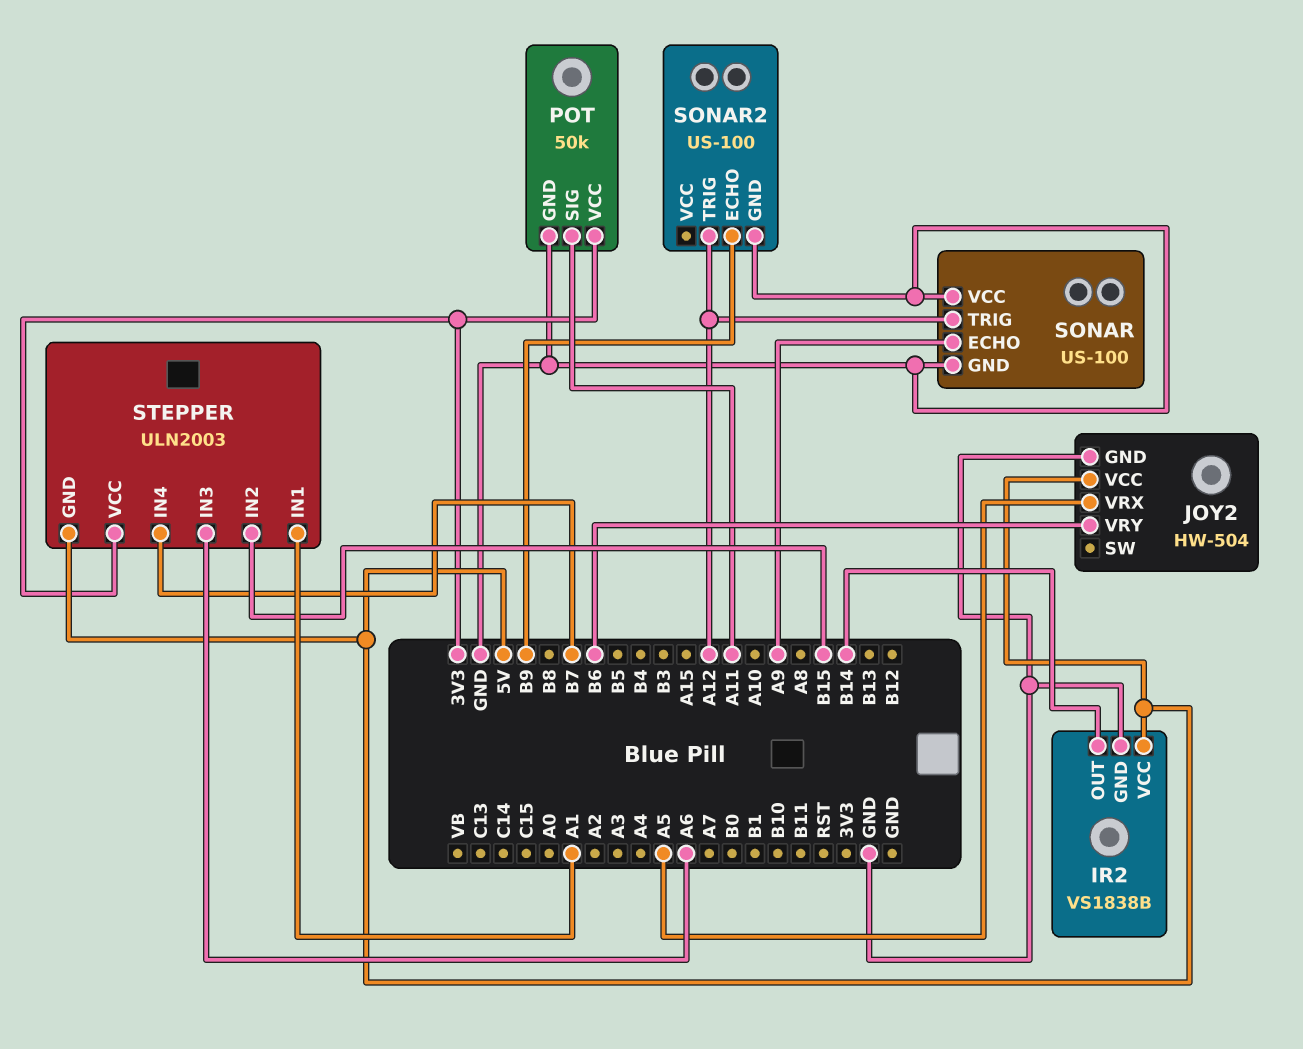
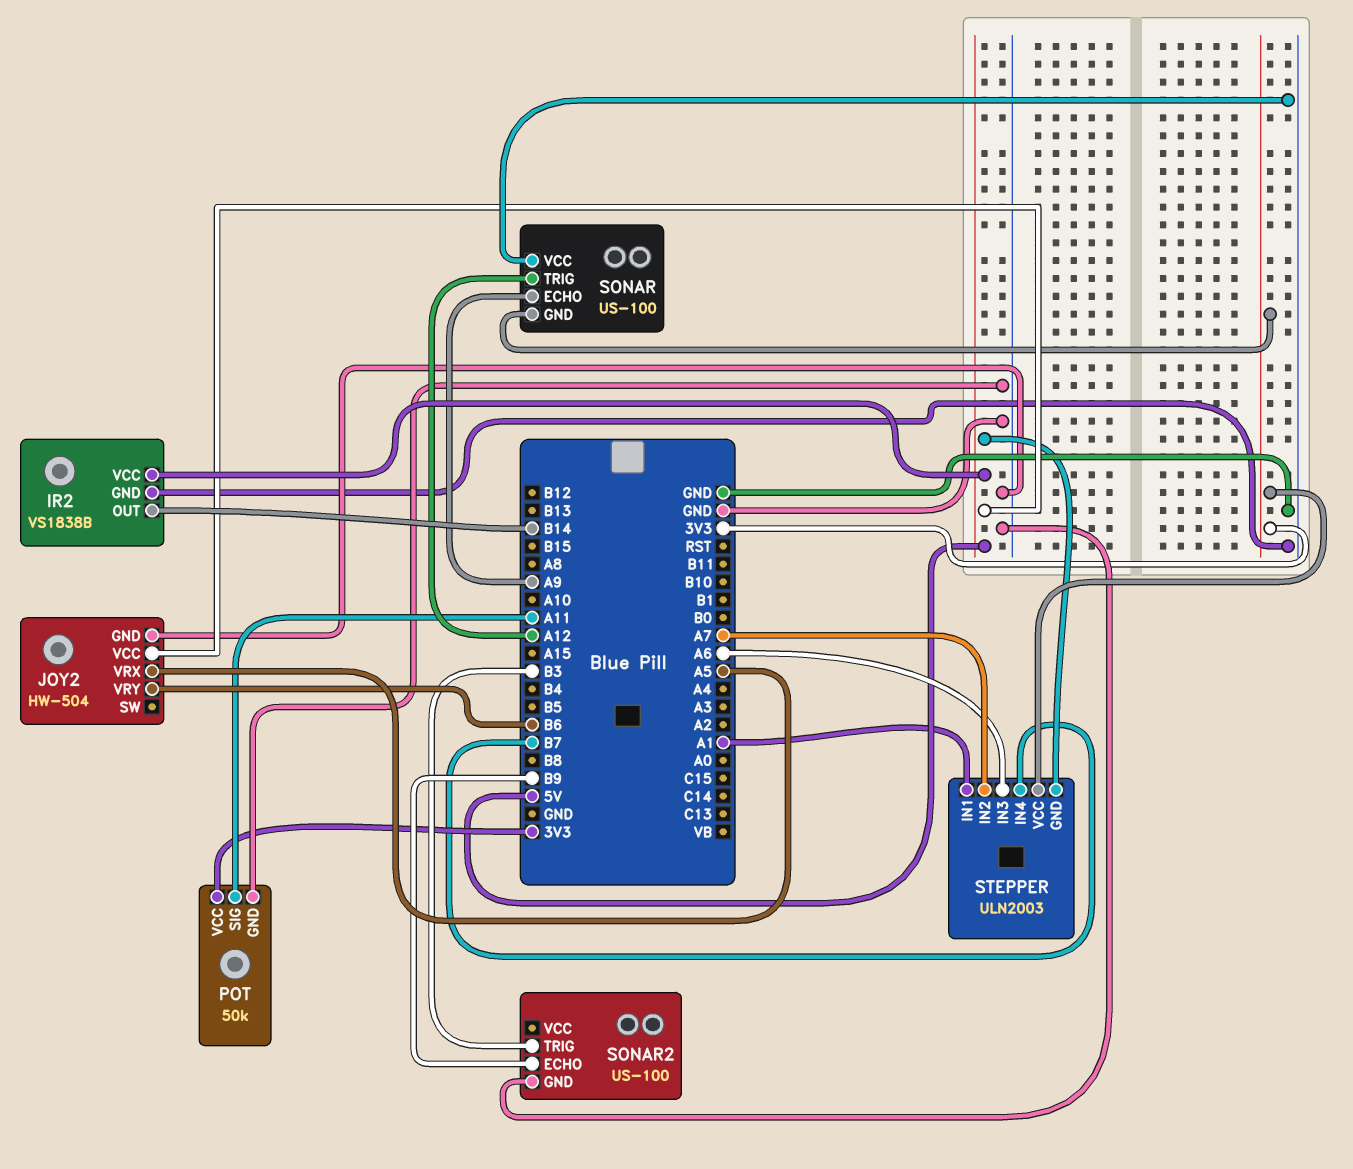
SONAR pin GND: GND -> 3V3
SONAR2 pin TRIG: A12 -> B3
STEPPER pin IN2: B15 -> A7

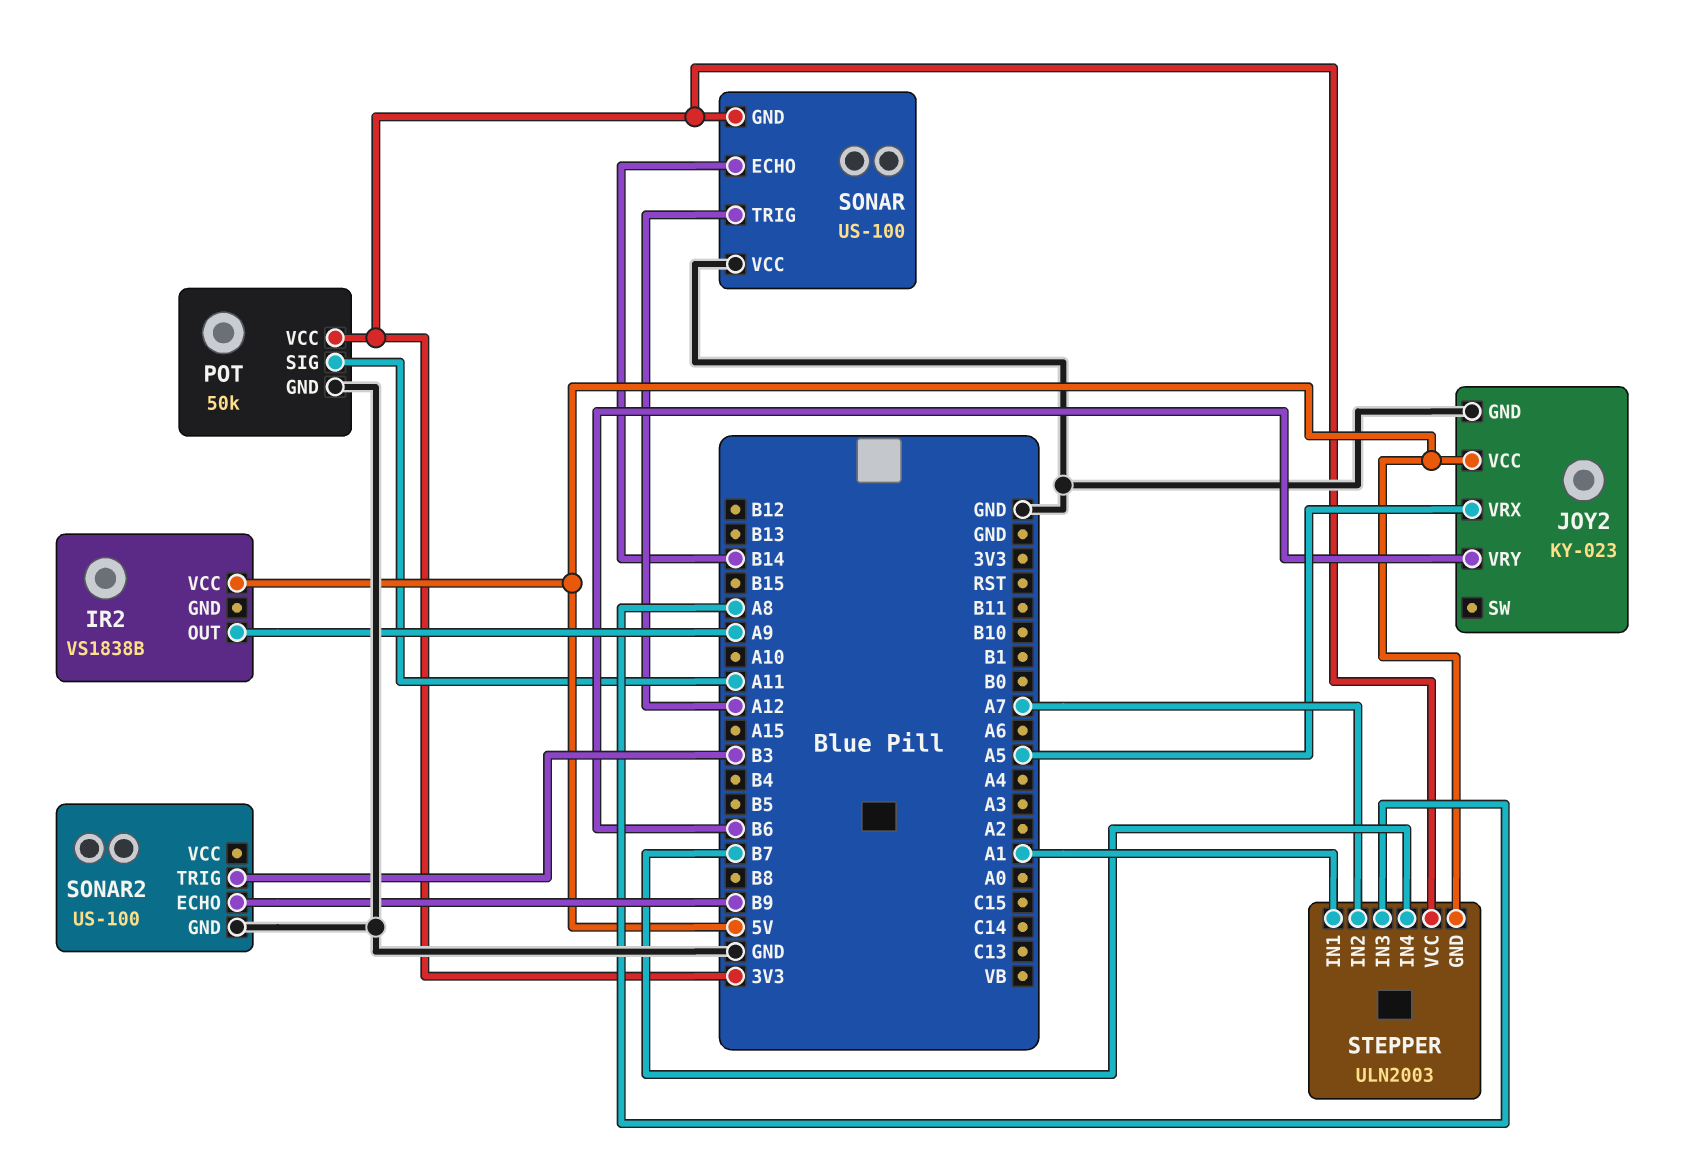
IR2 pin GND: GND -> none
IR2 pin OUT: B14 -> A9
JOY2: HW-504 -> KY-023
SONAR pin ECHO: A9 -> B14
STEPPER pin IN3: A6 -> A8

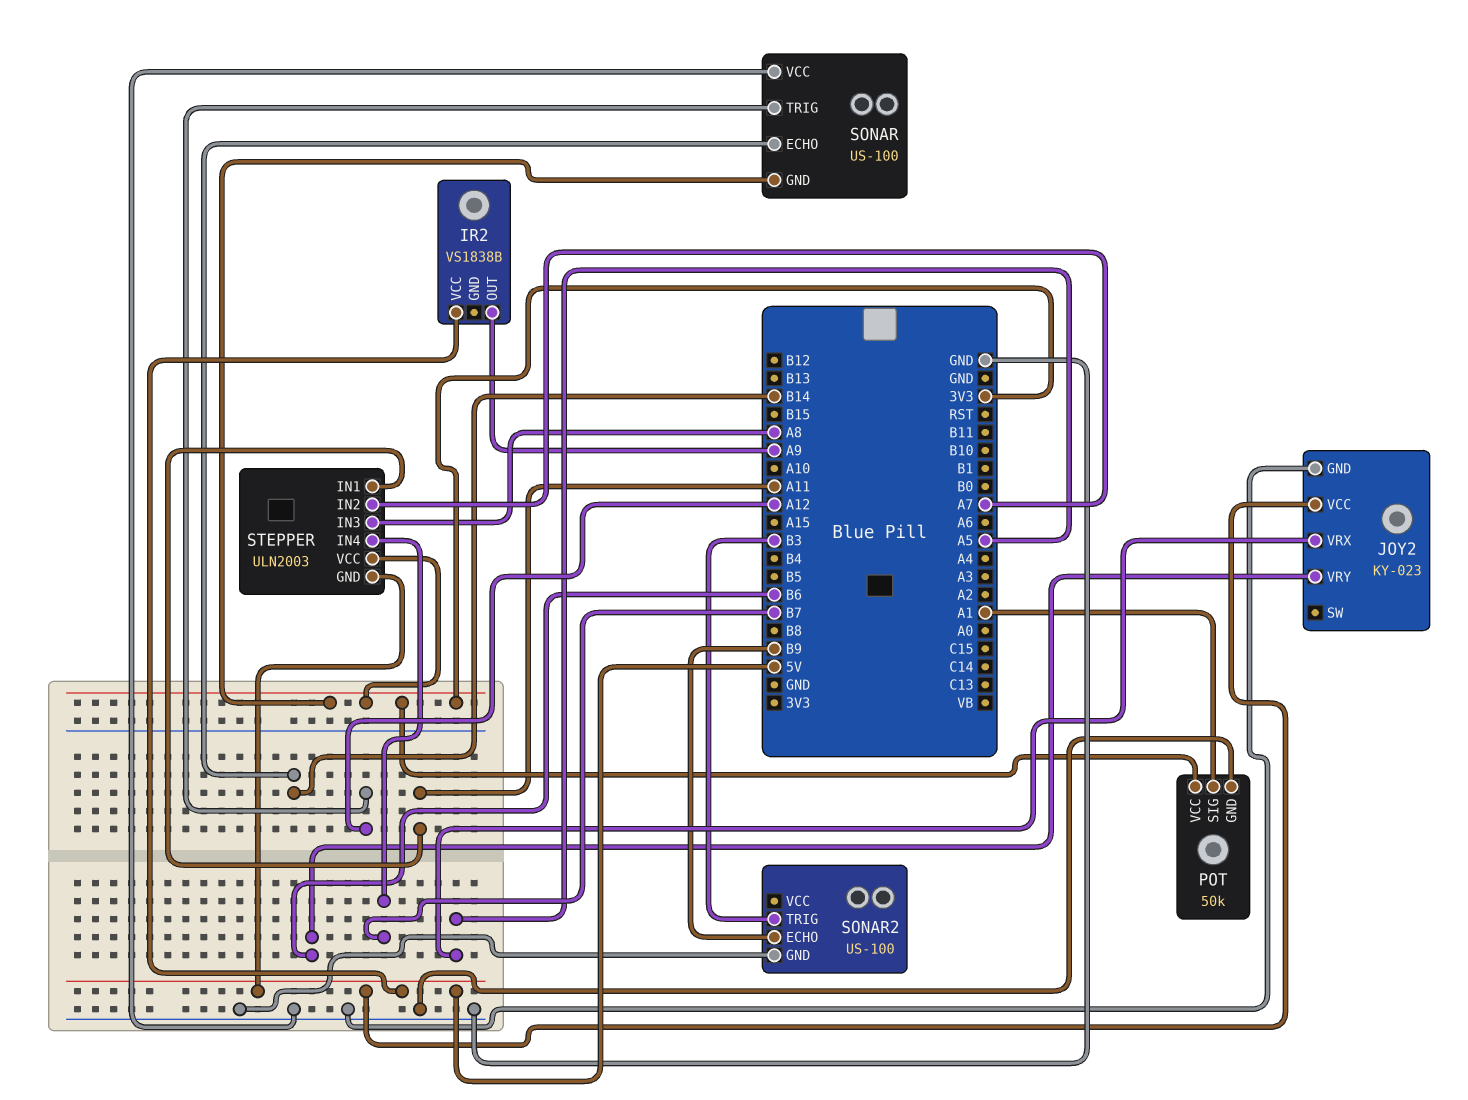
POT pin SIG: A11 -> A1
STEPPER pin IN1: A1 -> A11

